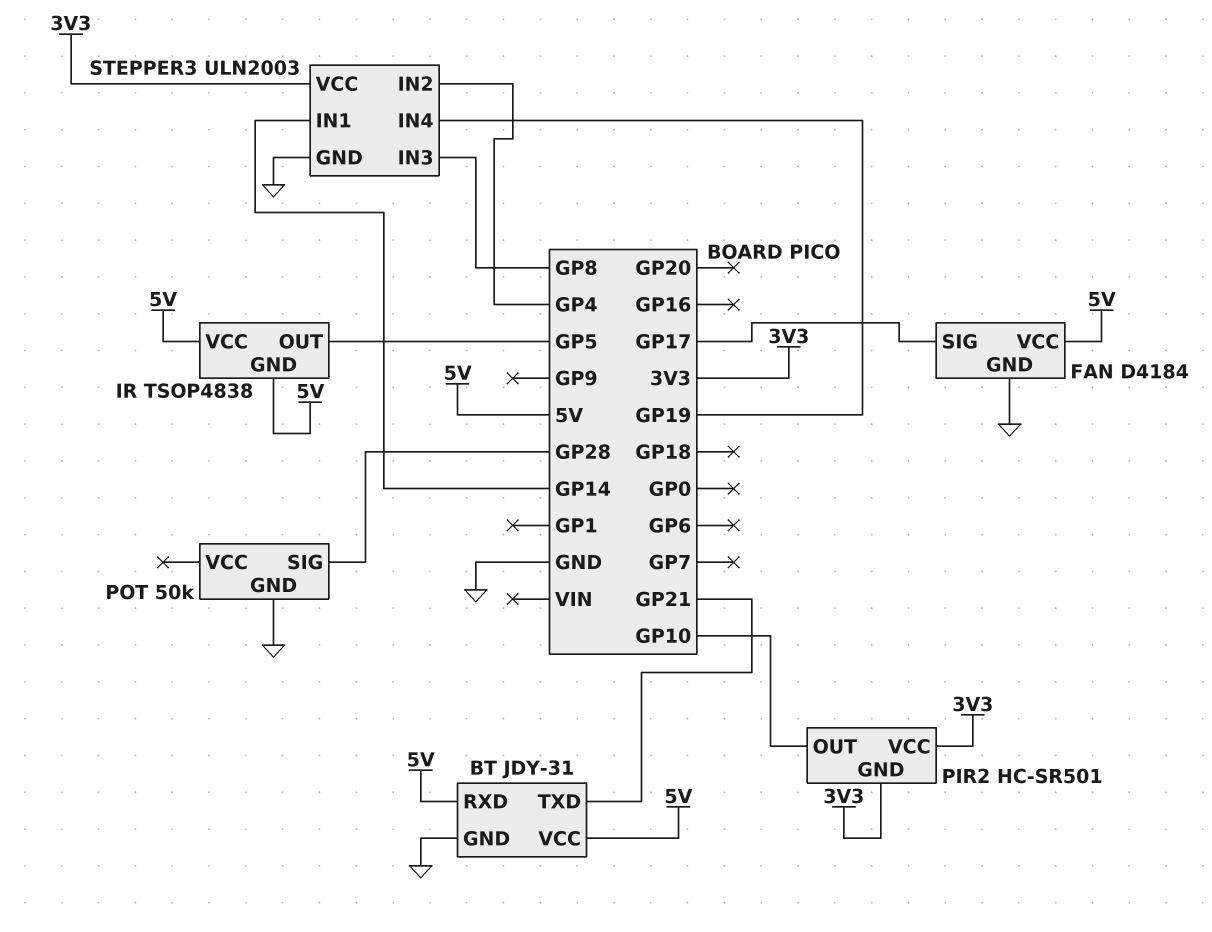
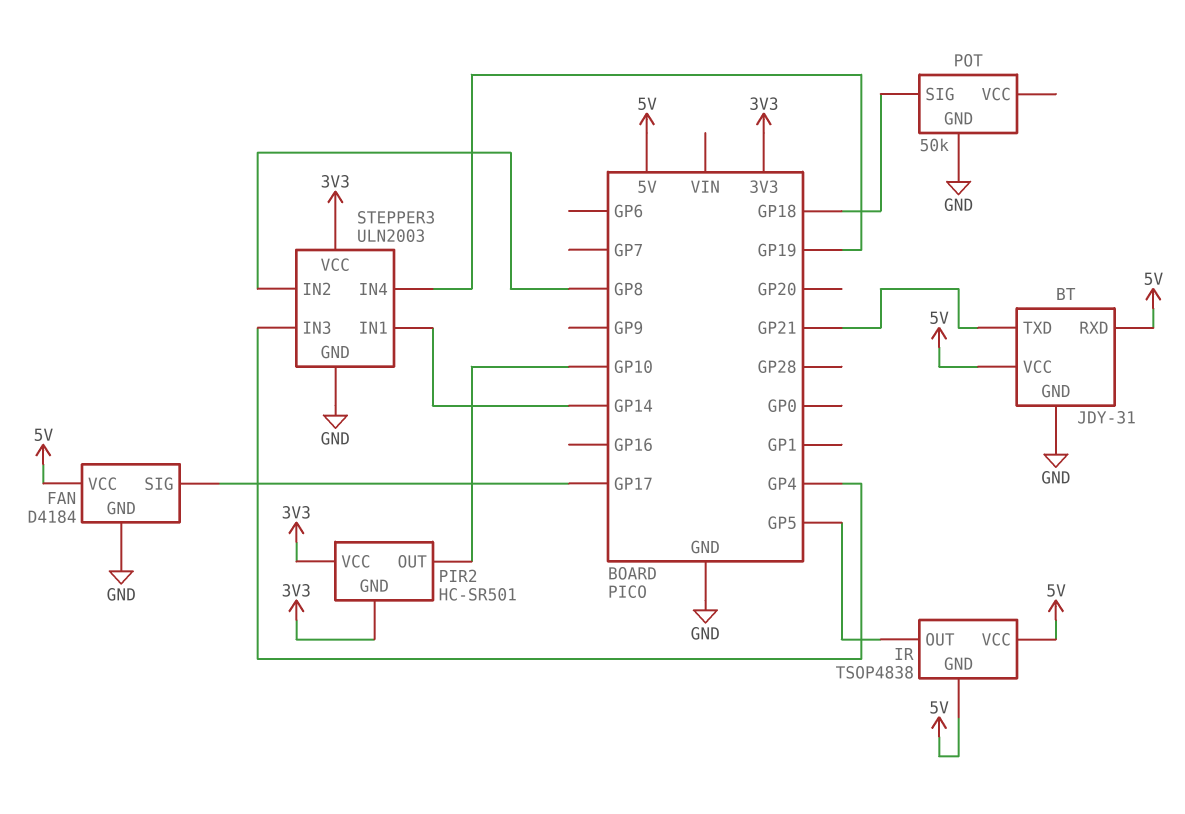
POT pin SIG: GP28 -> GP18
STEPPER3 pin IN2: GP4 -> GP8
STEPPER3 pin IN3: GP8 -> GP4

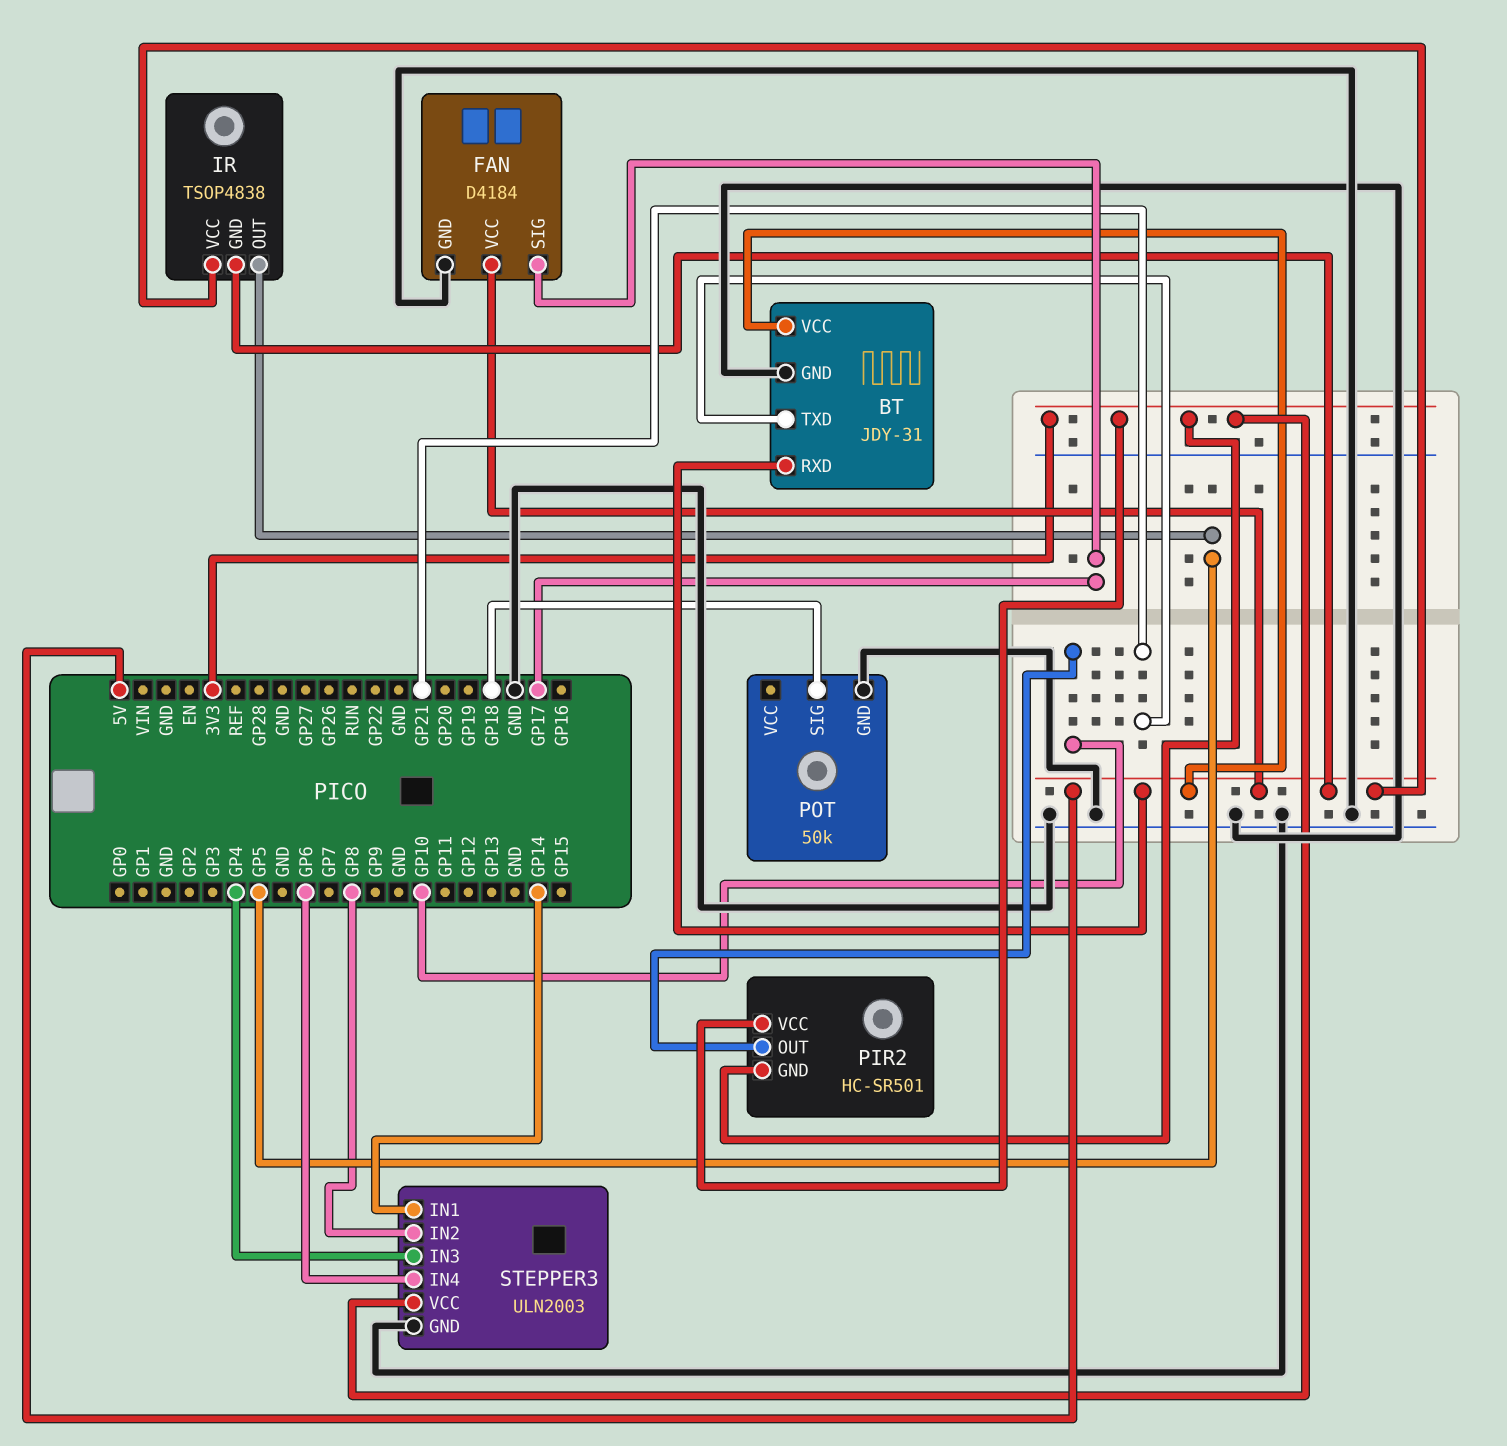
STEPPER3 pin IN4: GP19 -> GP6

